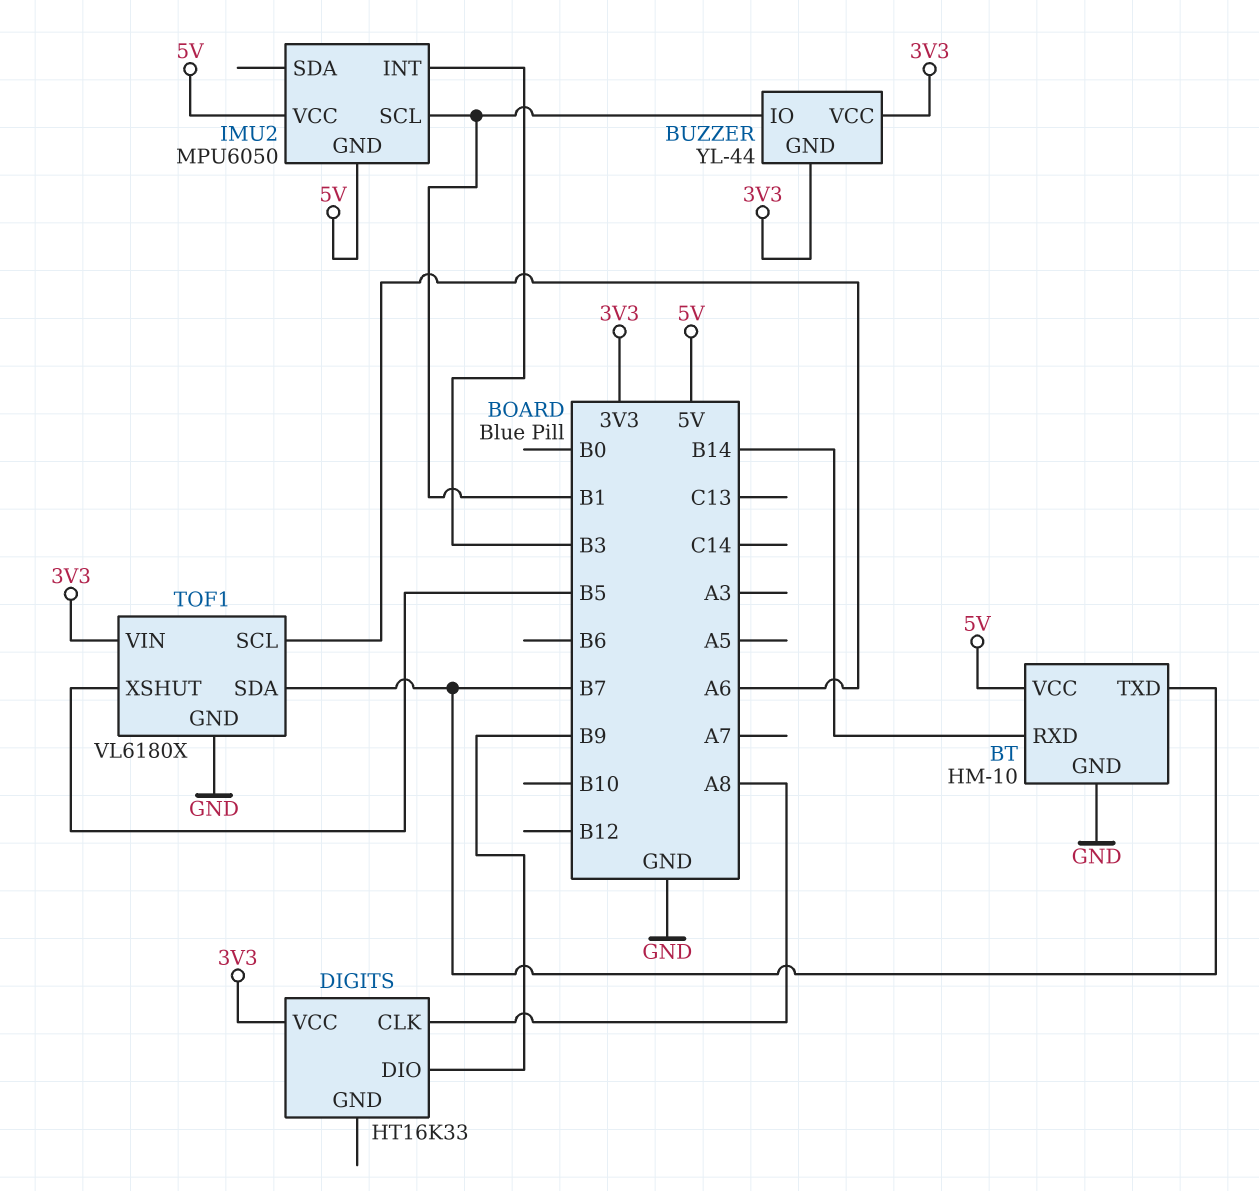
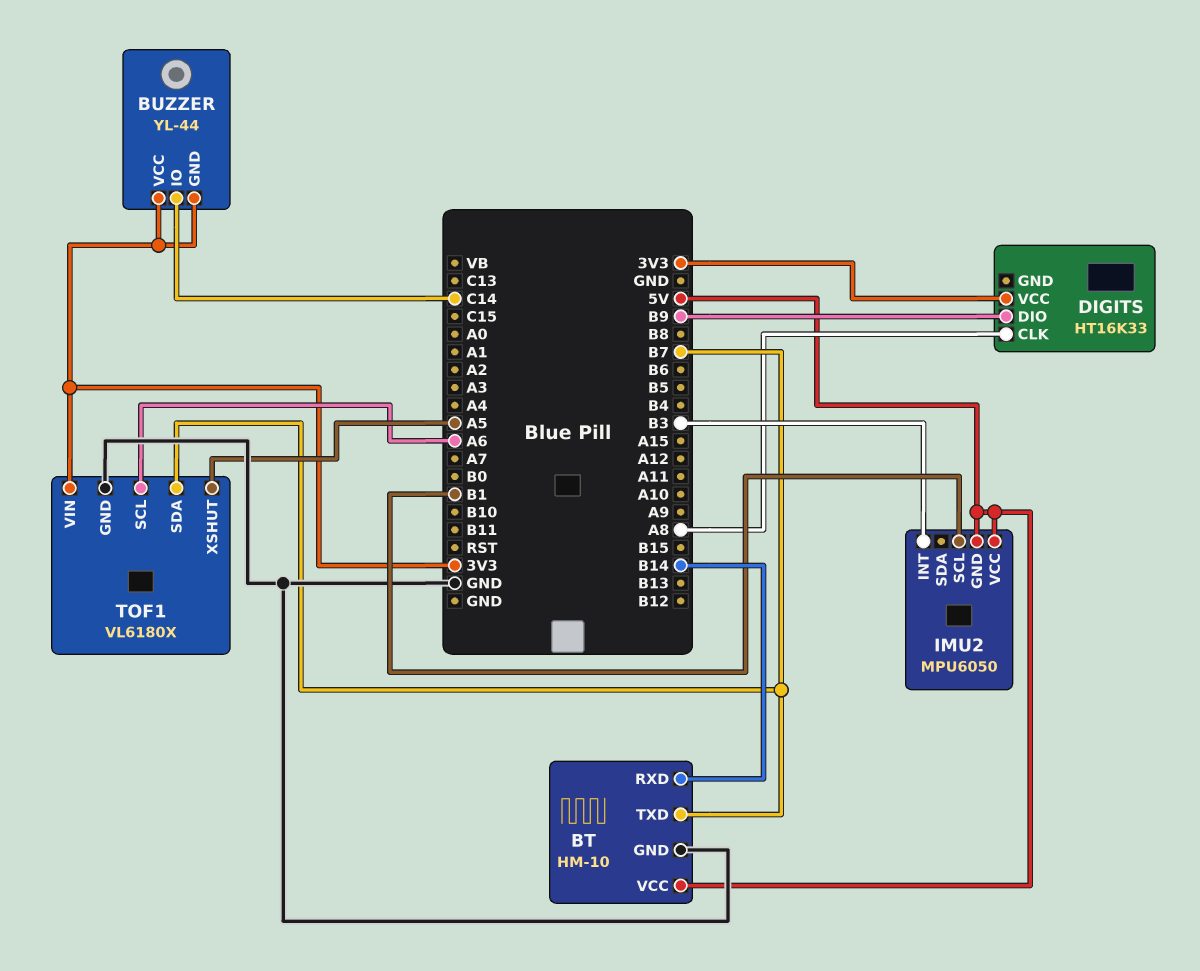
BUZZER pin IO: B1 -> C14
TOF1 pin XSHUT: B5 -> A5

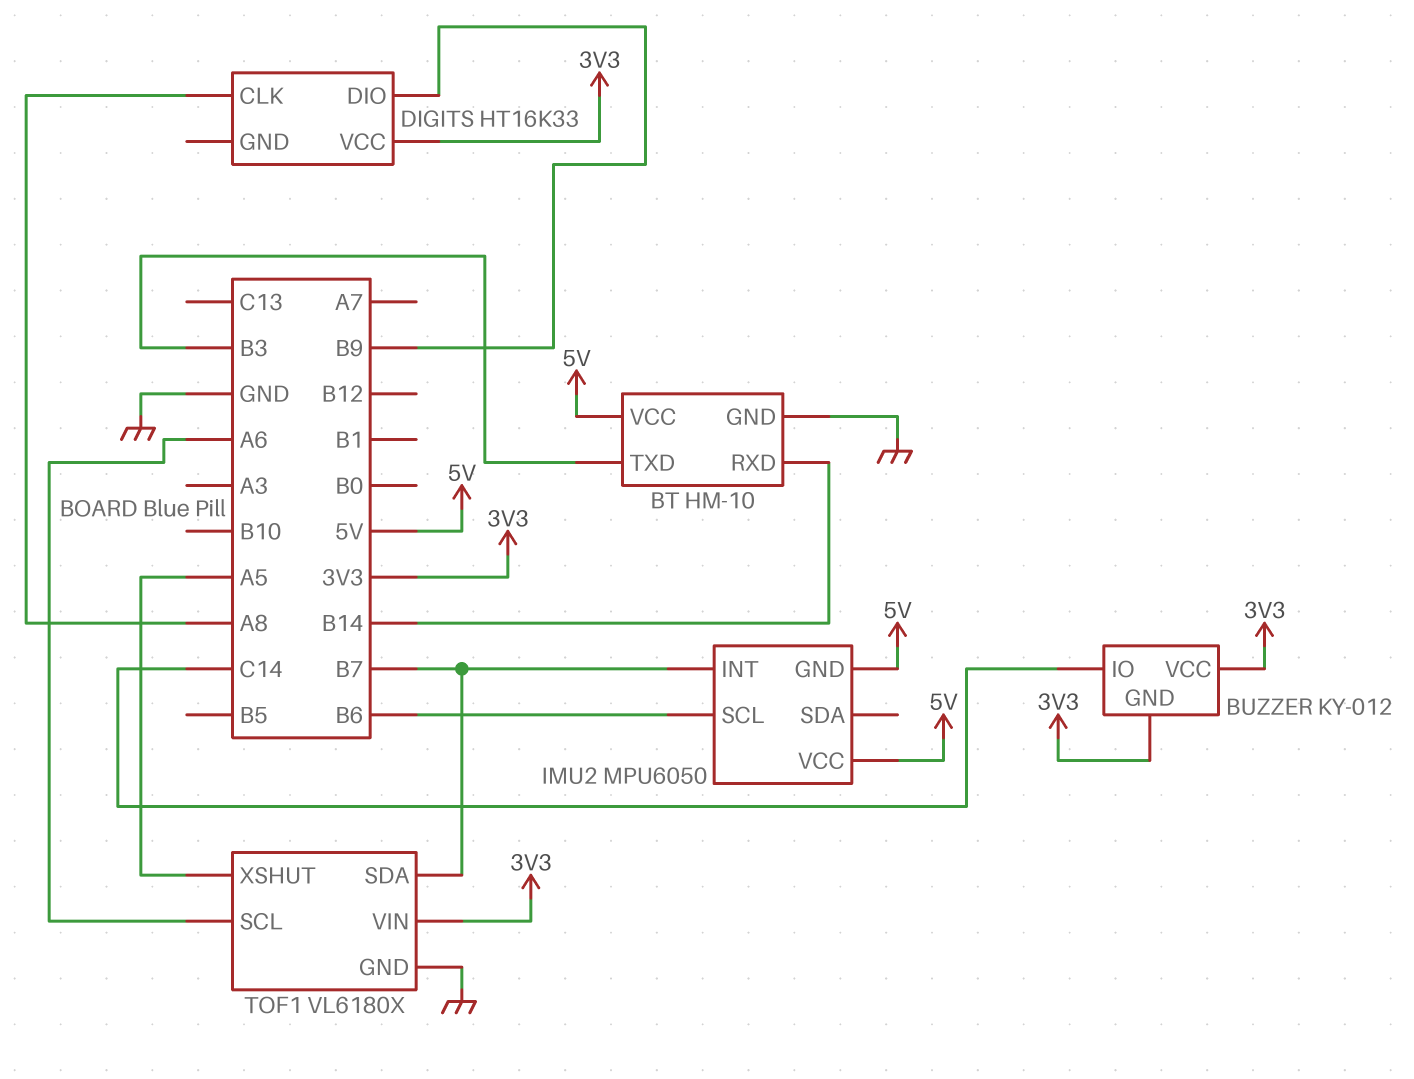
BT pin TXD: B7 -> B3
BUZZER: YL-44 -> KY-012
IMU2 pin INT: B3 -> B7
IMU2 pin SCL: B1 -> B6

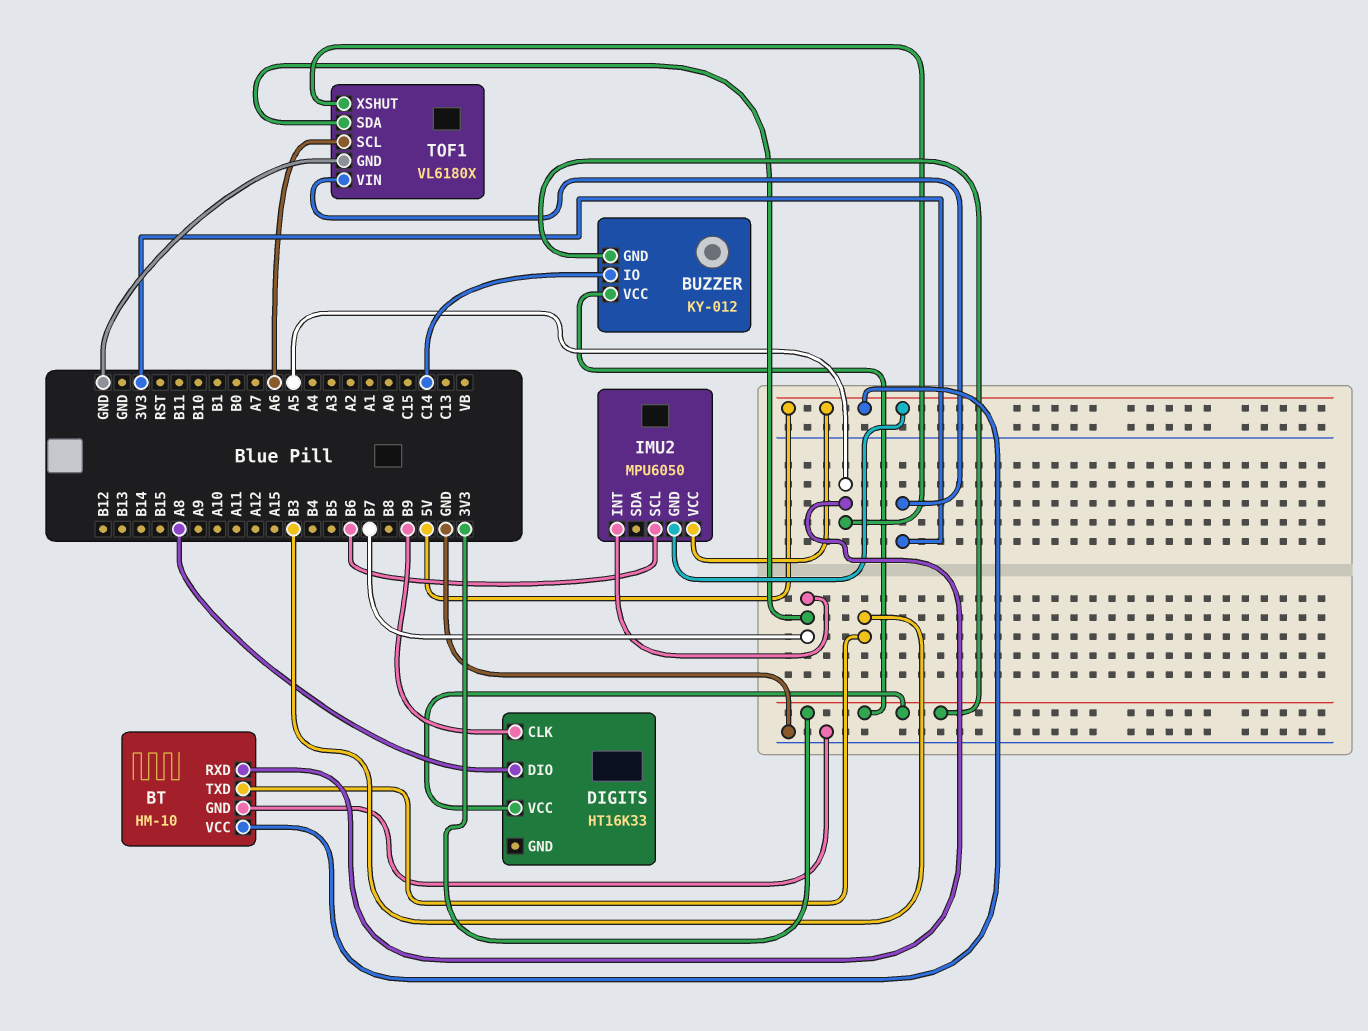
BT pin RXD: B14 -> A5
DIGITS pin CLK: A8 -> B9
DIGITS pin DIO: B9 -> A8

